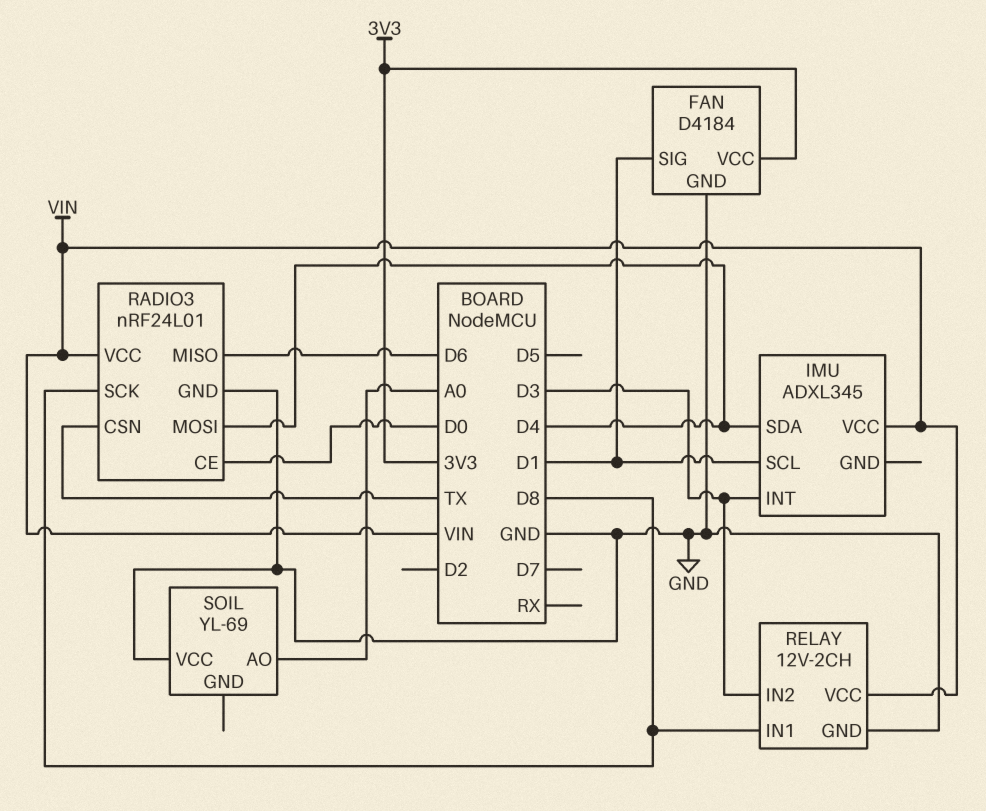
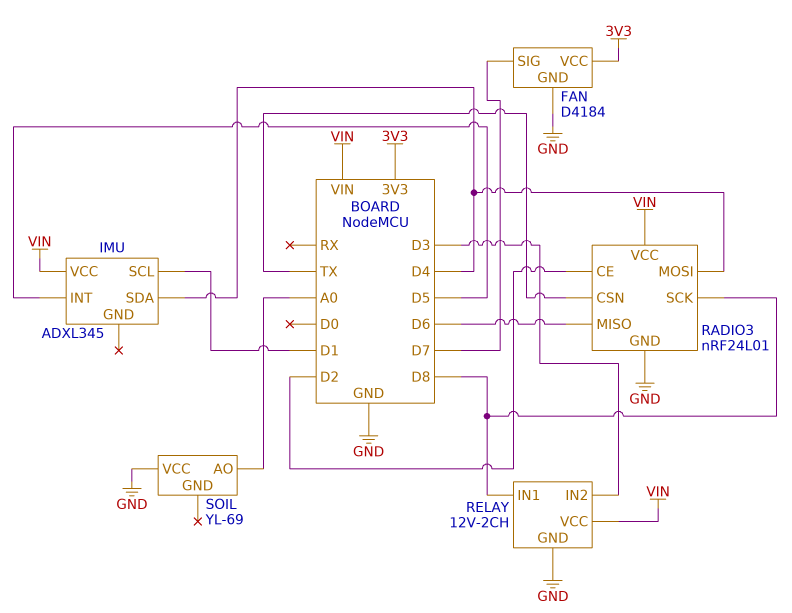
FAN pin SIG: D1 -> D7
IMU pin INT: D3 -> D5
RADIO3 pin CE: D0 -> D2

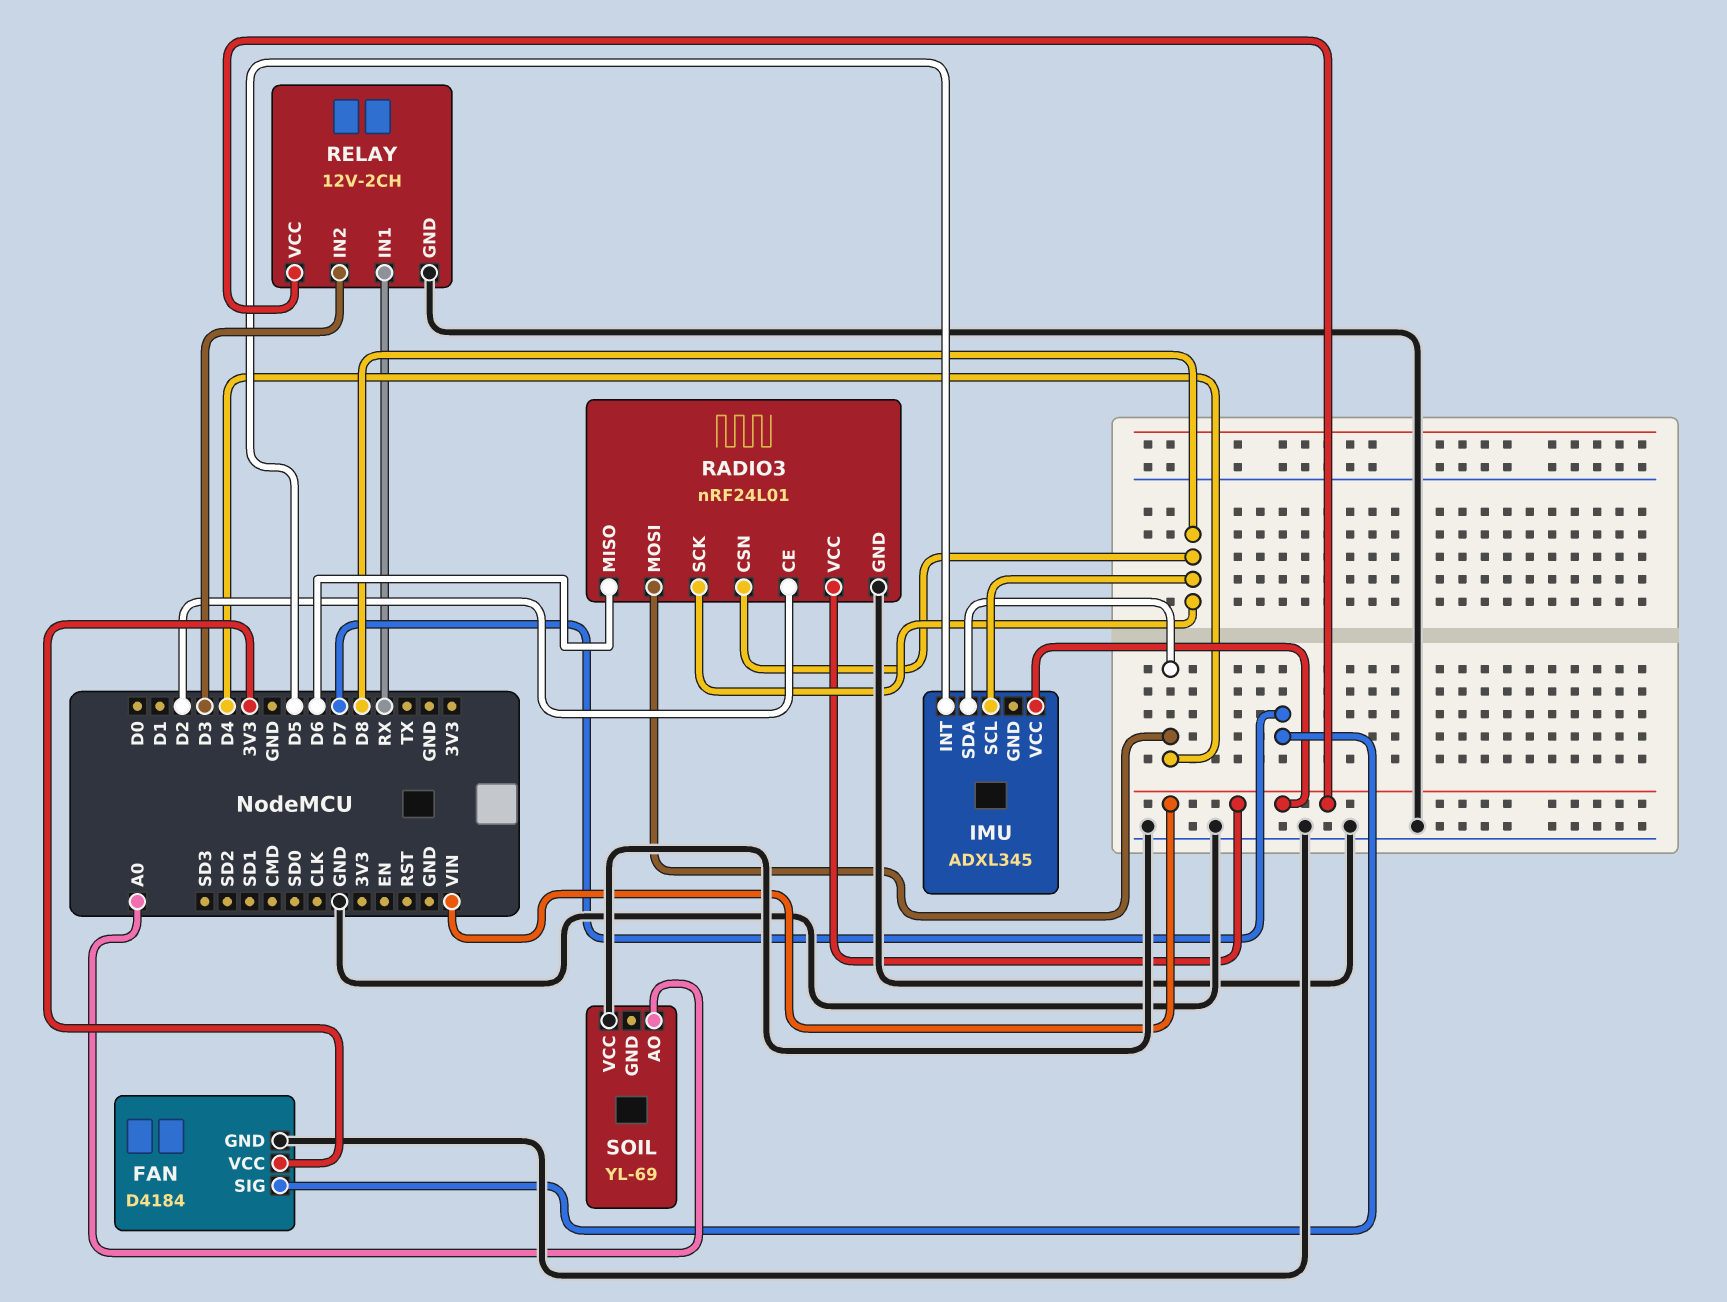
IMU pin SCL: D1 -> D8
RADIO3 pin CSN: TX -> D8
RELAY pin IN1: D8 -> RX

